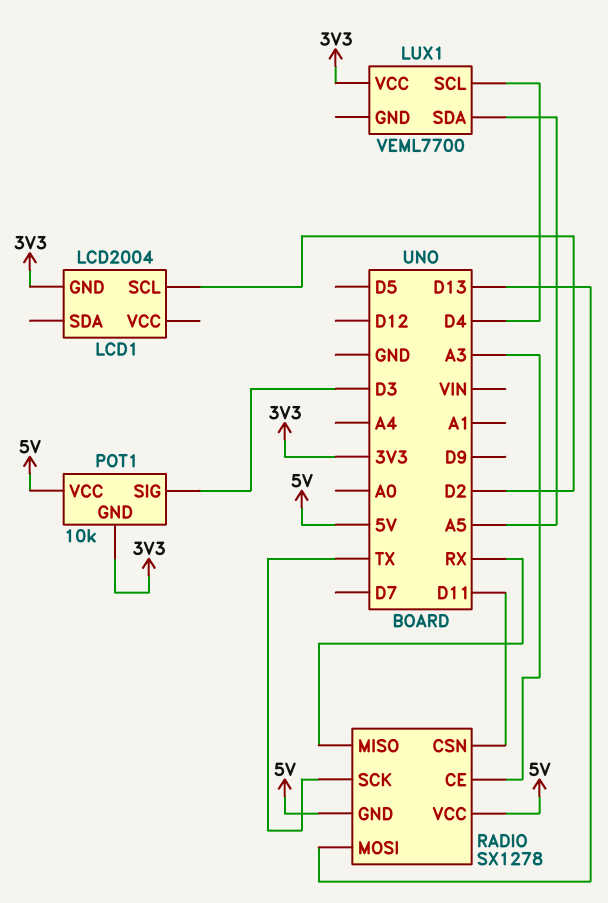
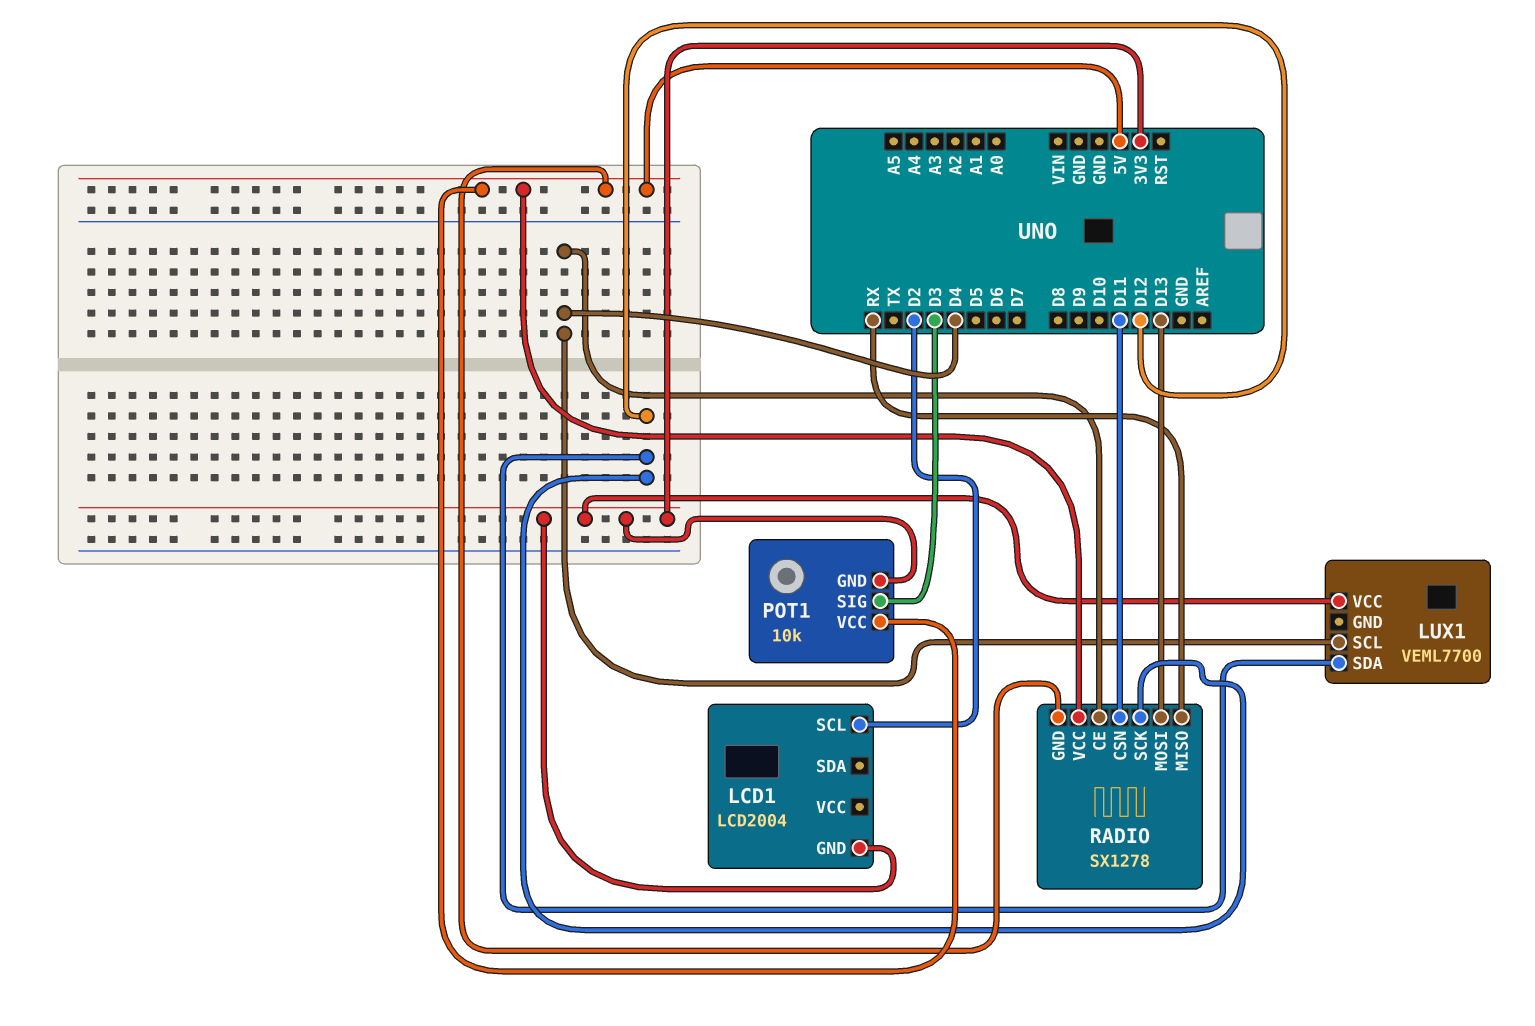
LUX1 pin SDA: A5 -> D12
RADIO pin CE: A3 -> D4
RADIO pin SCK: TX -> D12

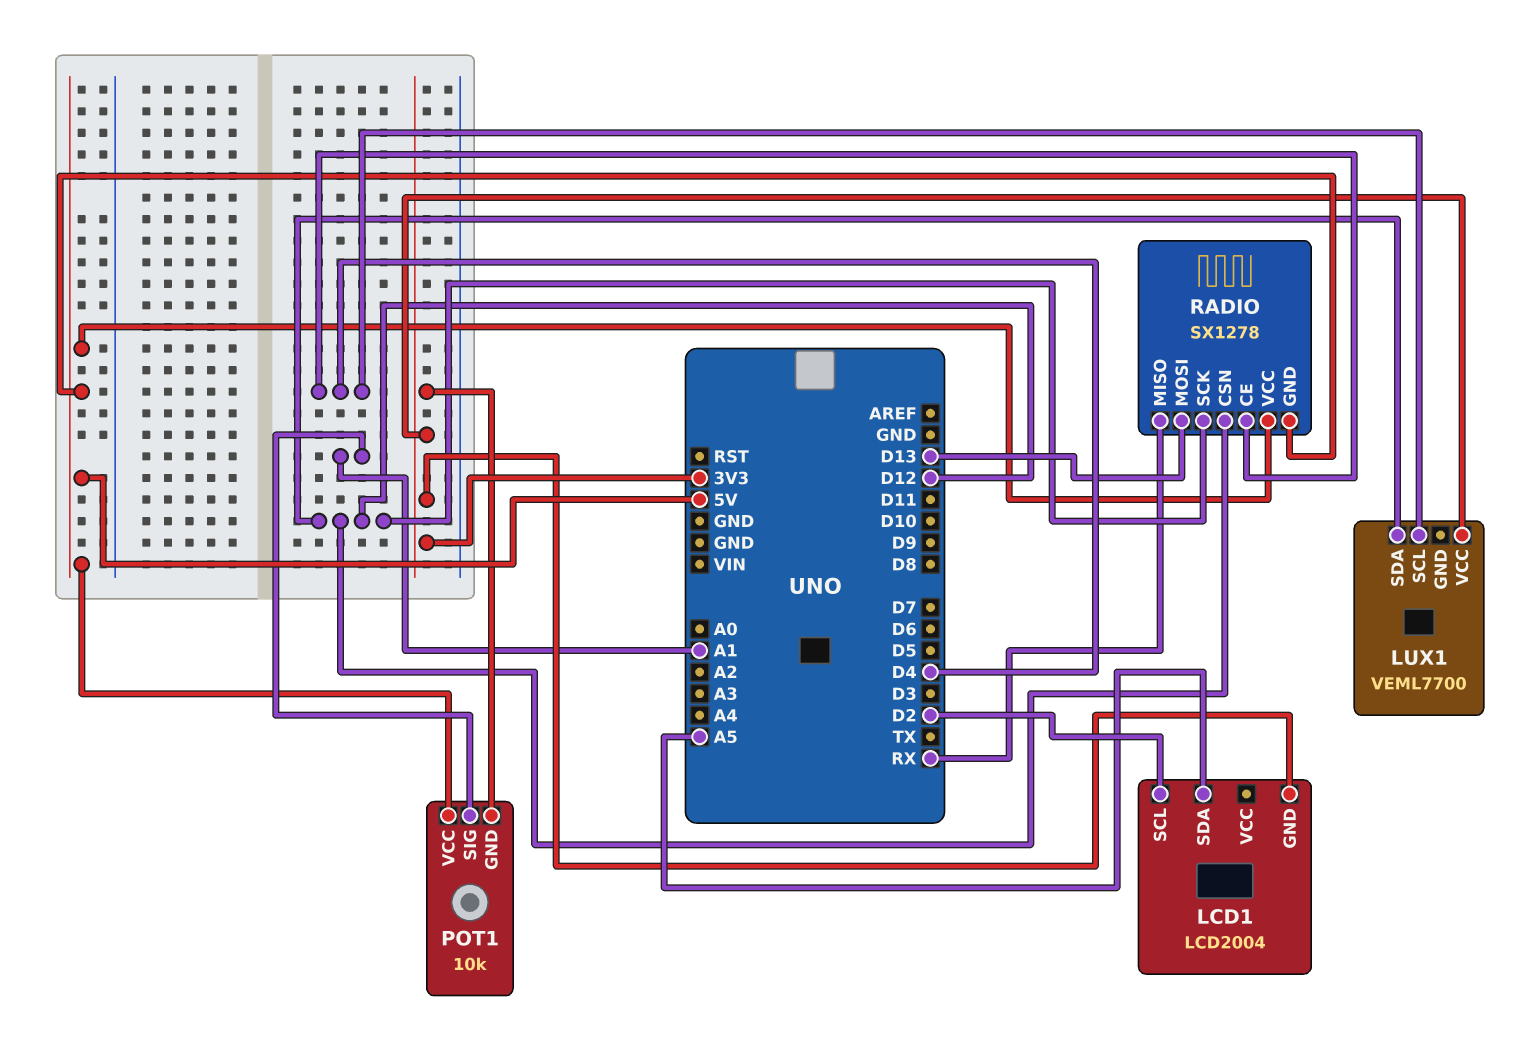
LCD1 pin SDA: none -> A5
POT1 pin SIG: D3 -> A1
RADIO pin CSN: D11 -> D12

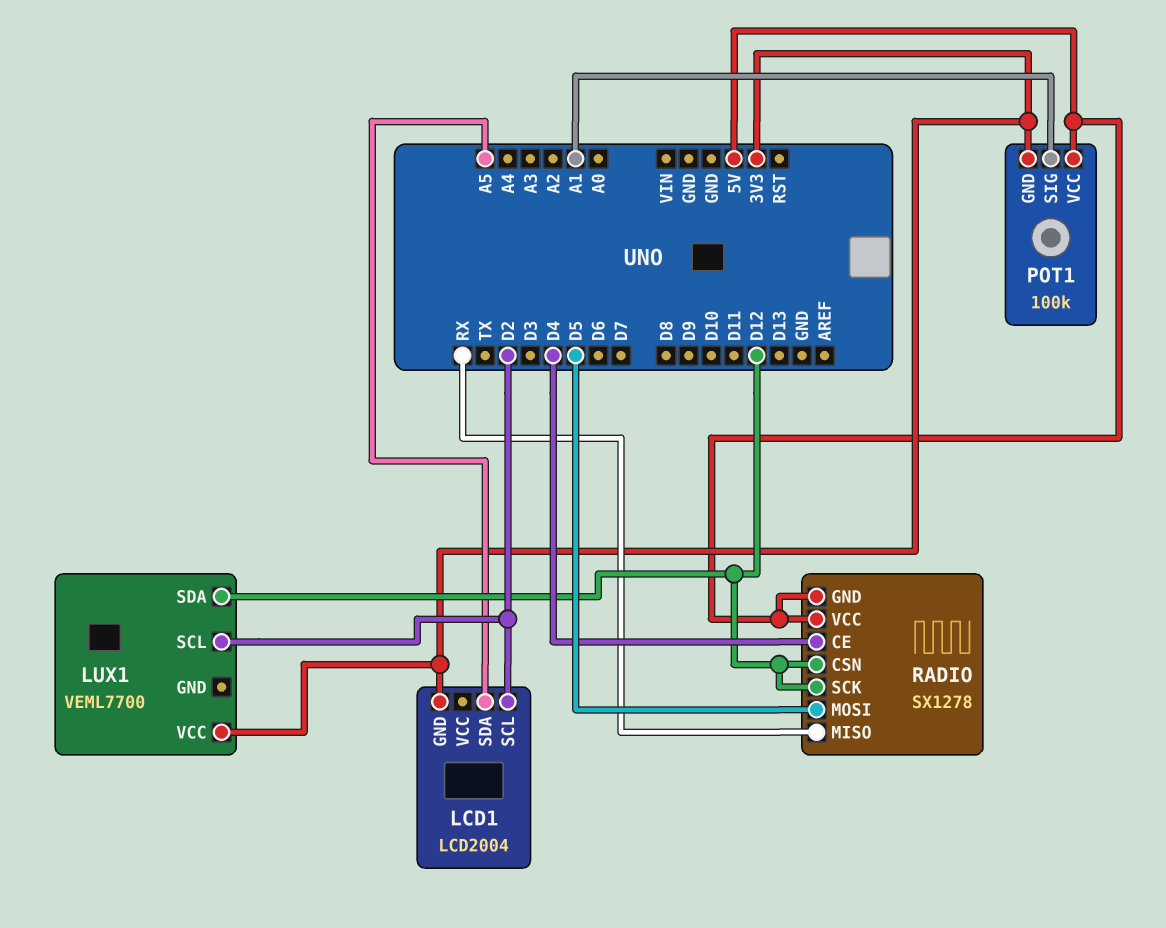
LUX1 pin SCL: D4 -> D2
POT1: 10k -> 100k
RADIO pin MOSI: D13 -> D5

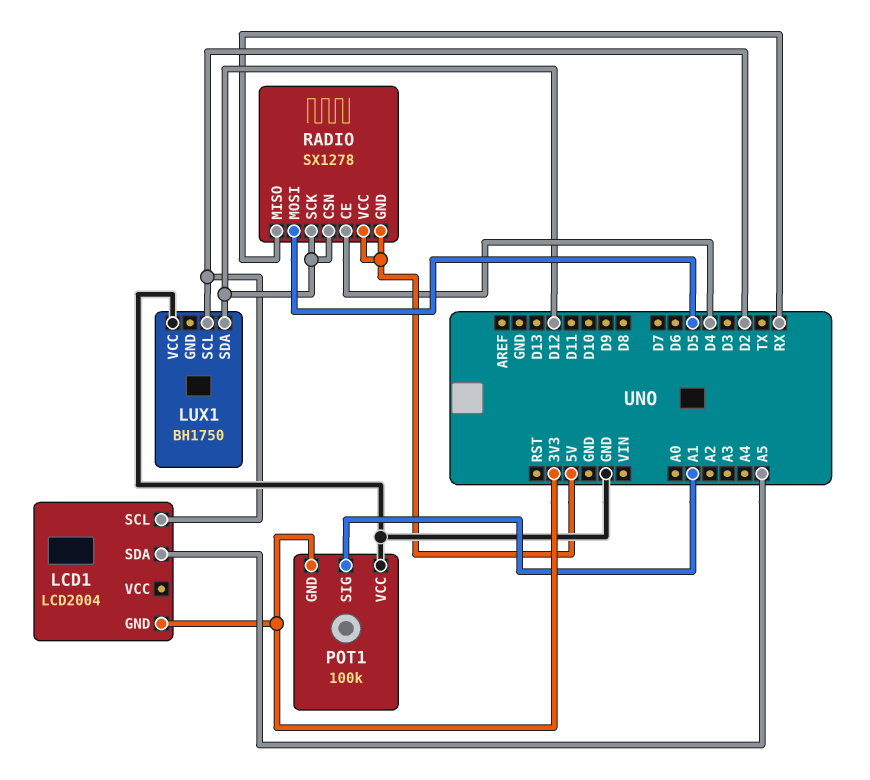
LUX1: VEML7700 -> BH1750
LUX1 pin VCC: 3V3 -> GND
POT1 pin VCC: 5V -> GND

